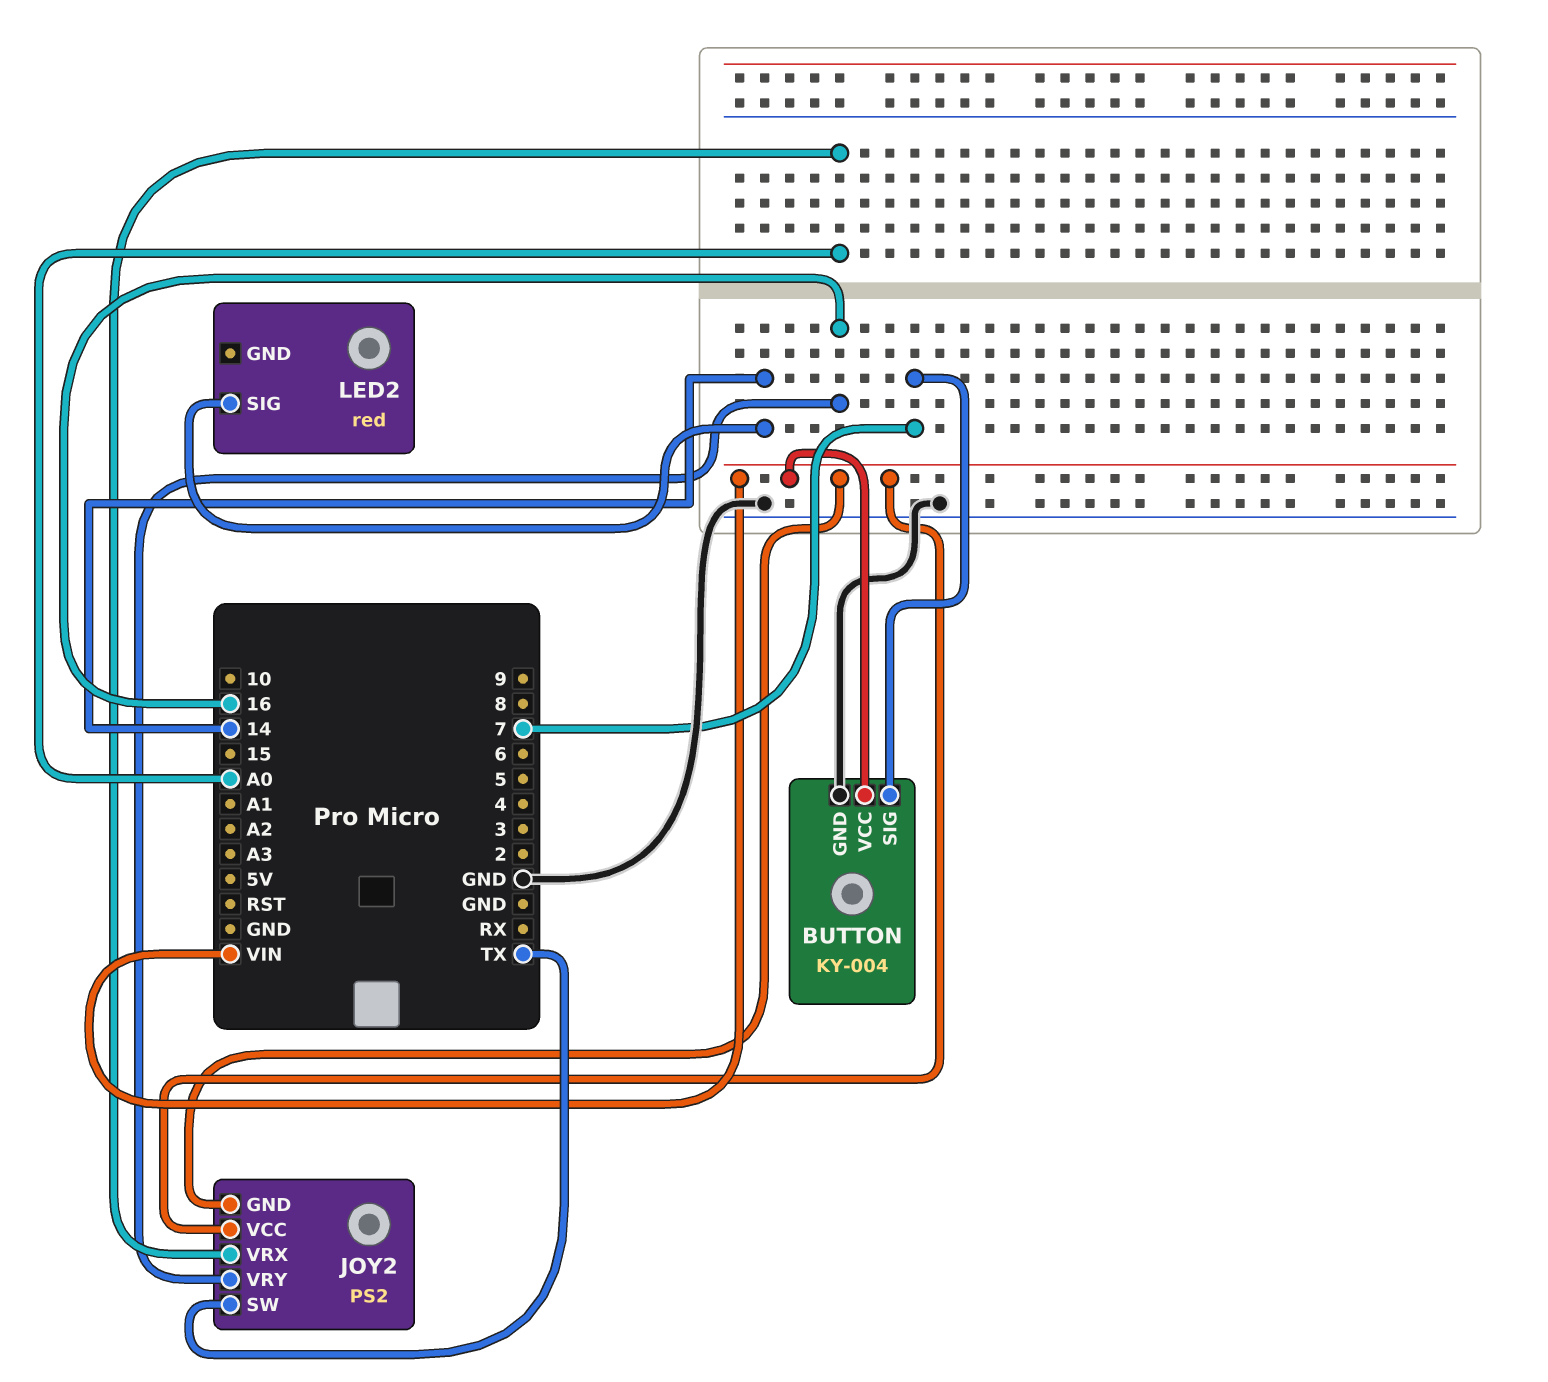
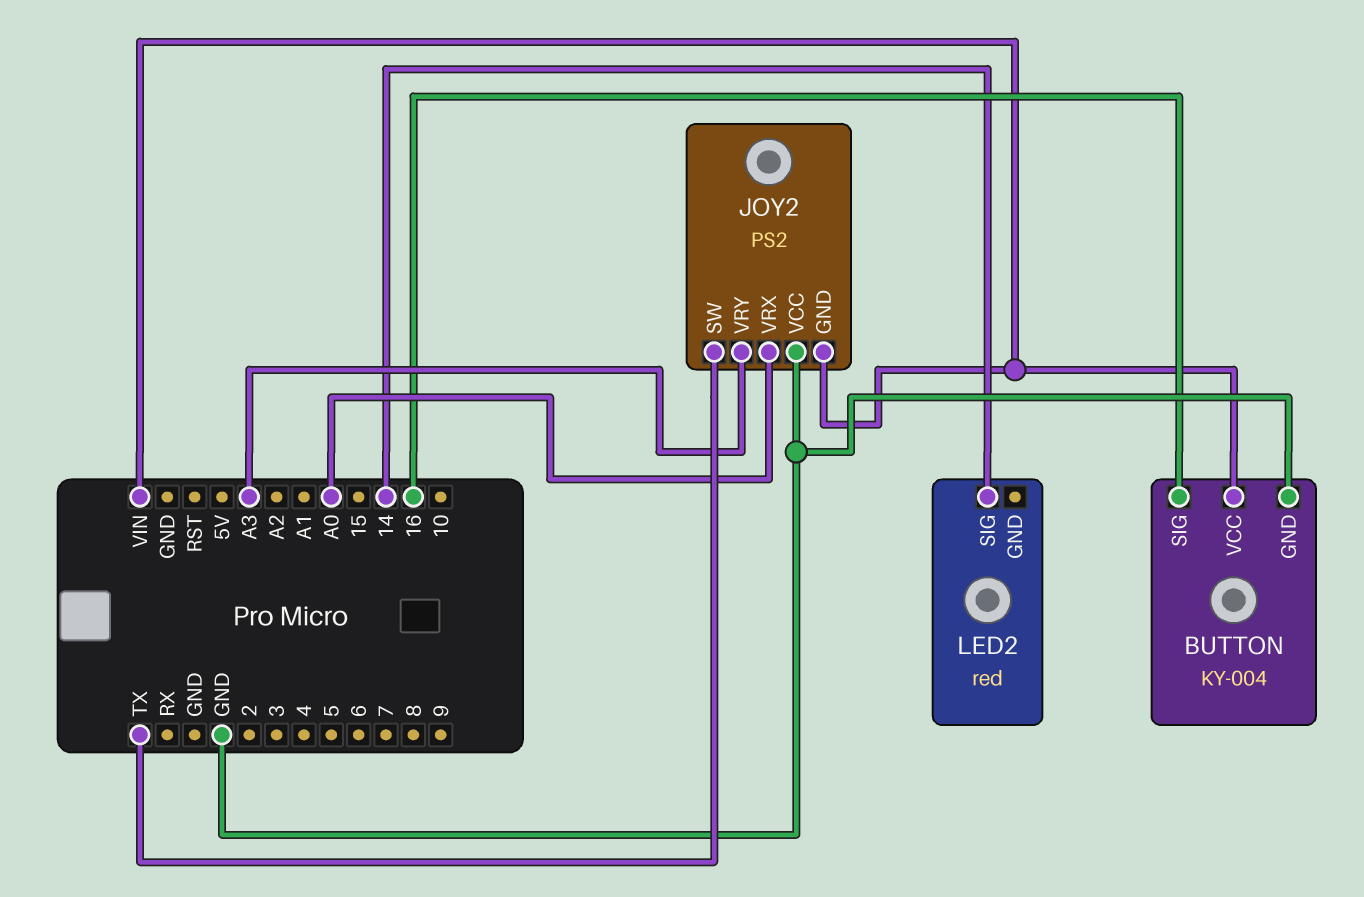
BUTTON pin SIG: 7 -> 16
JOY2 pin VCC: VIN -> GND
JOY2 pin VRY: 16 -> A3

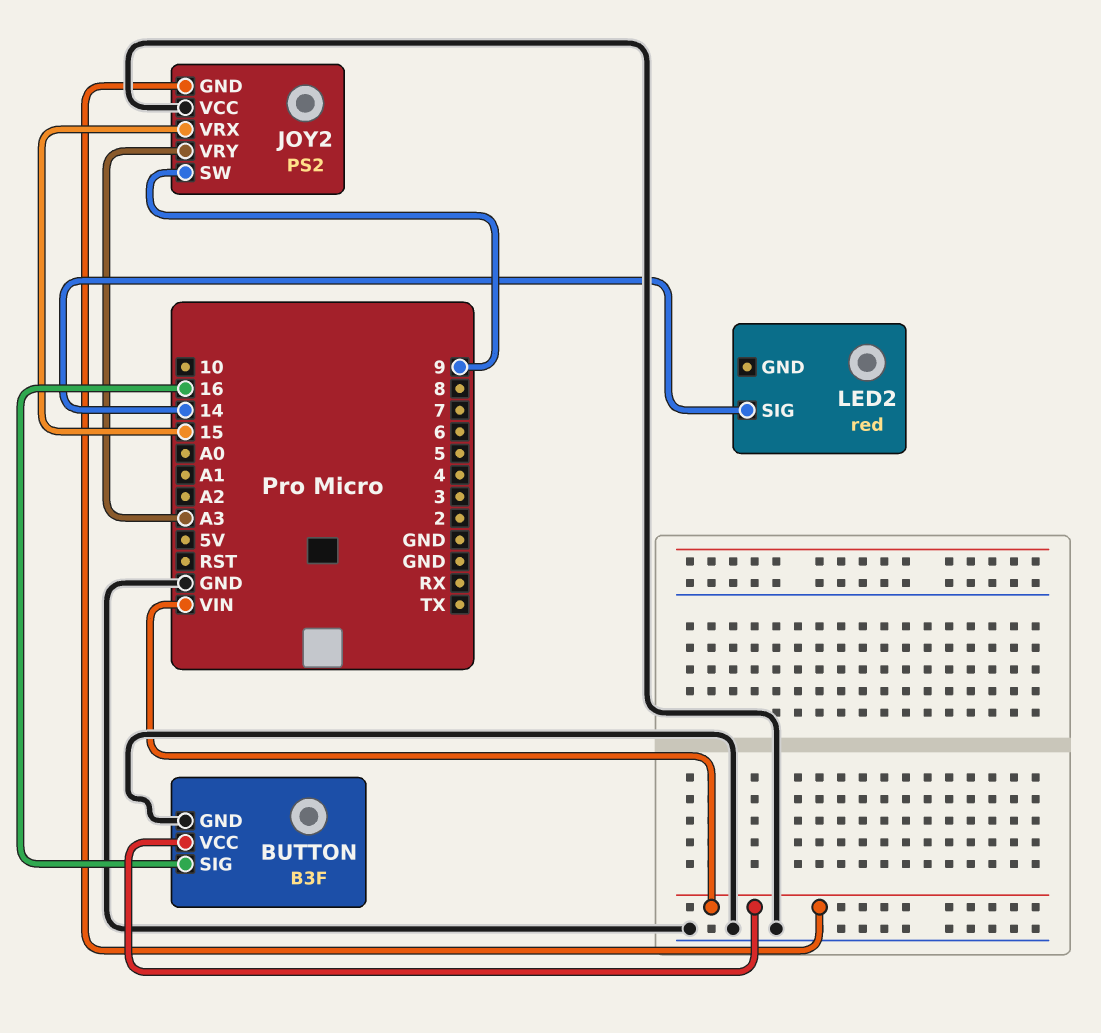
BUTTON: KY-004 -> B3F
JOY2 pin SW: TX -> 9
JOY2 pin VRX: A0 -> 15

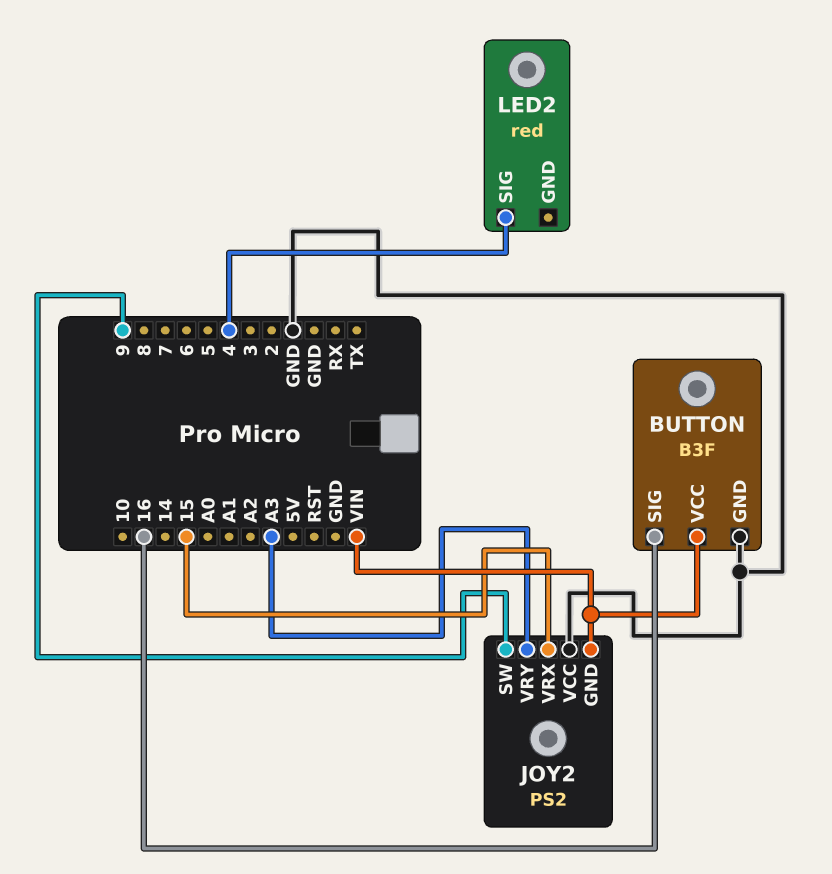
LED2 pin SIG: 14 -> 4

